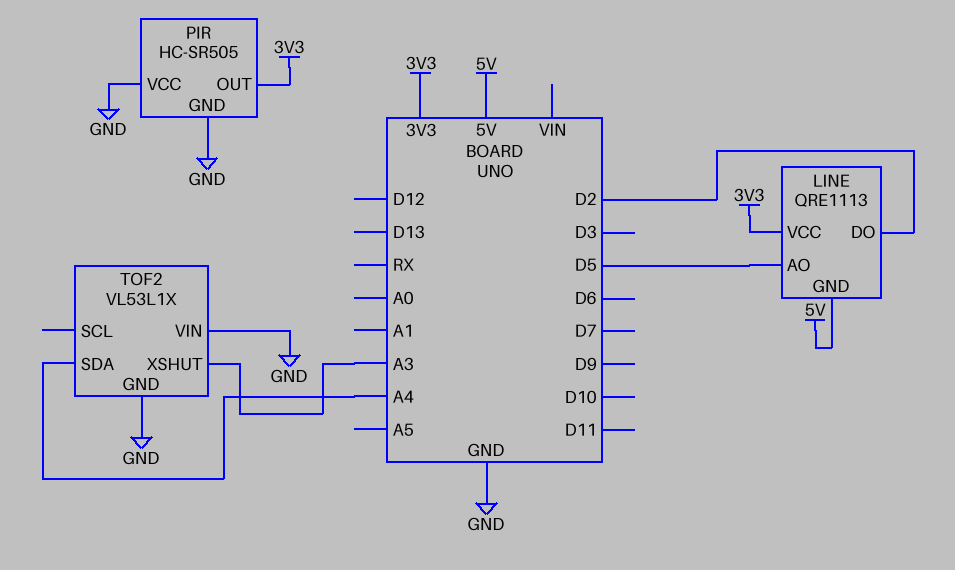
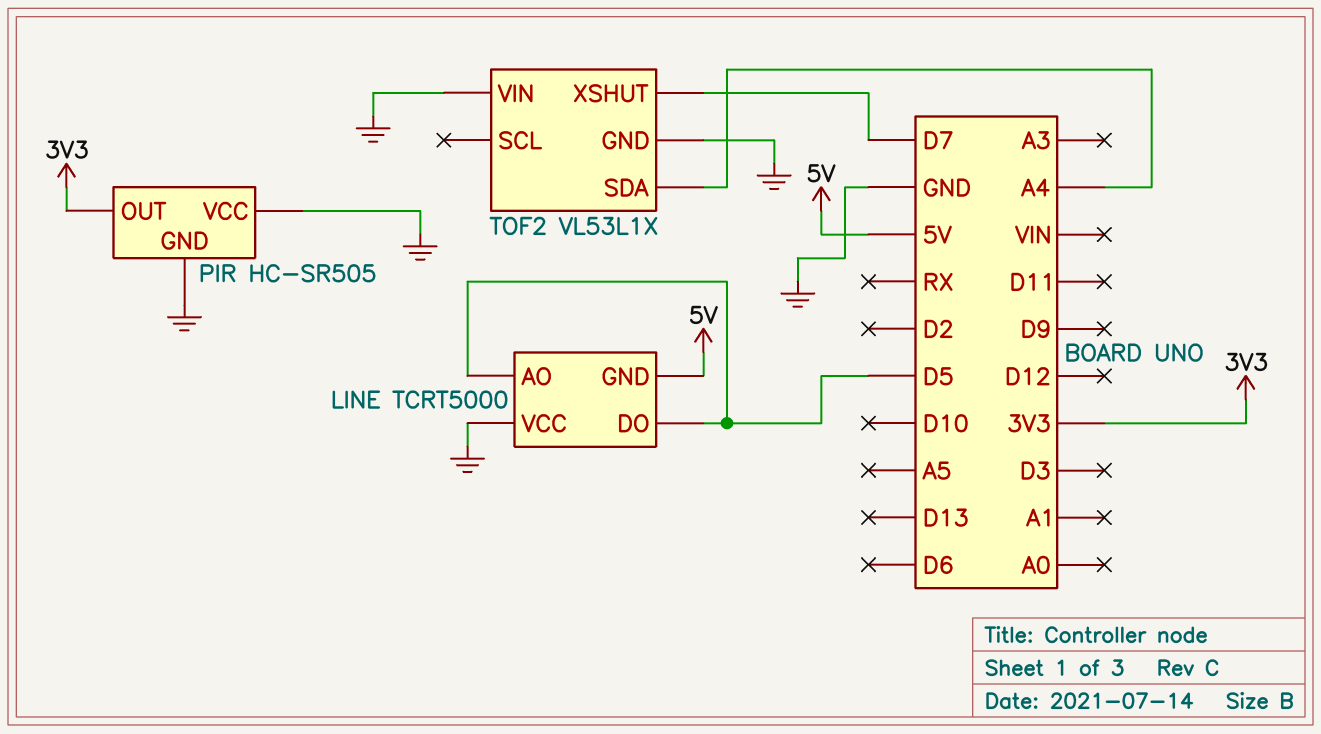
LINE: QRE1113 -> TCRT5000
LINE pin DO: D2 -> D5
LINE pin VCC: 3V3 -> GND
TOF2 pin XSHUT: A3 -> D7

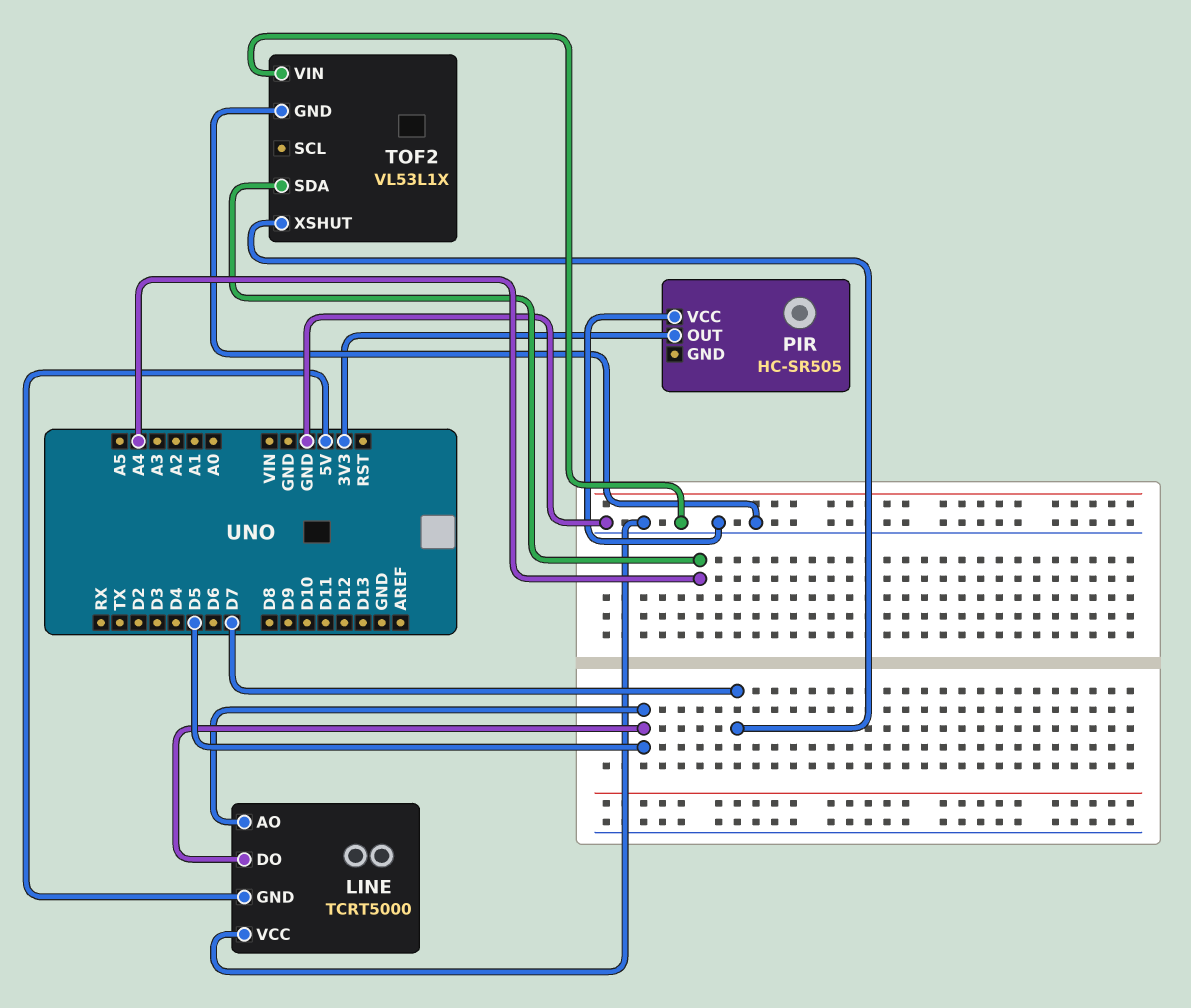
PIR pin GND: GND -> none

